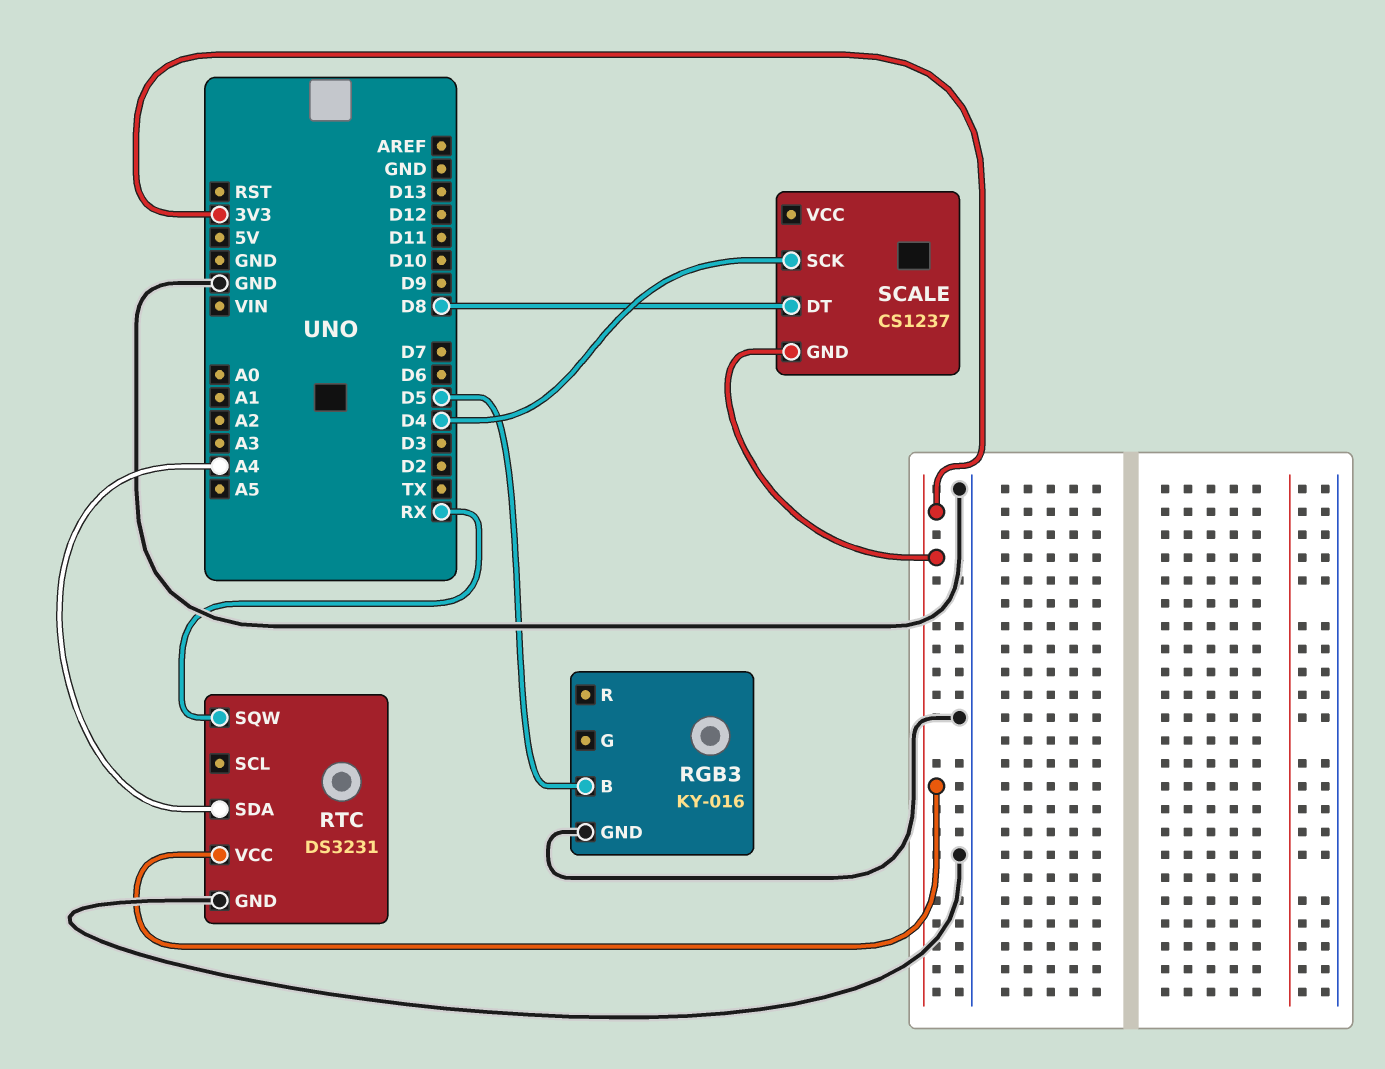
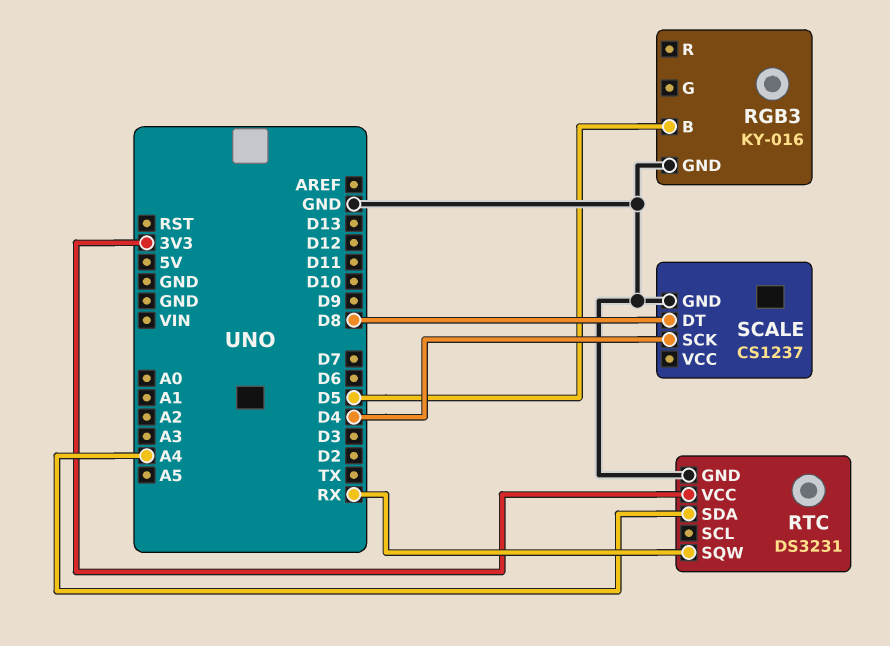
SCALE pin GND: 3V3 -> GND

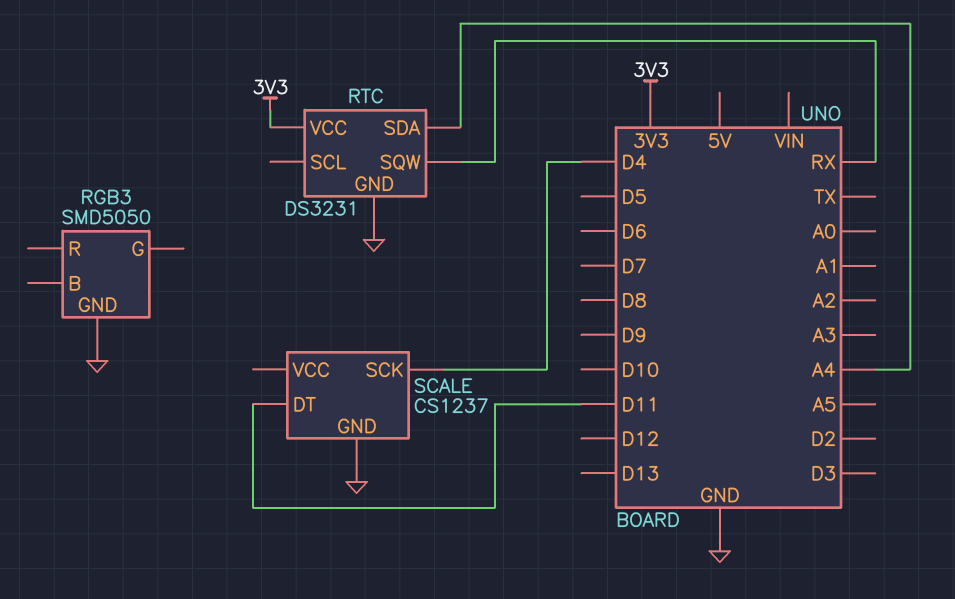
RGB3: KY-016 -> SMD5050
RGB3 pin B: D5 -> none
SCALE pin DT: D8 -> D11

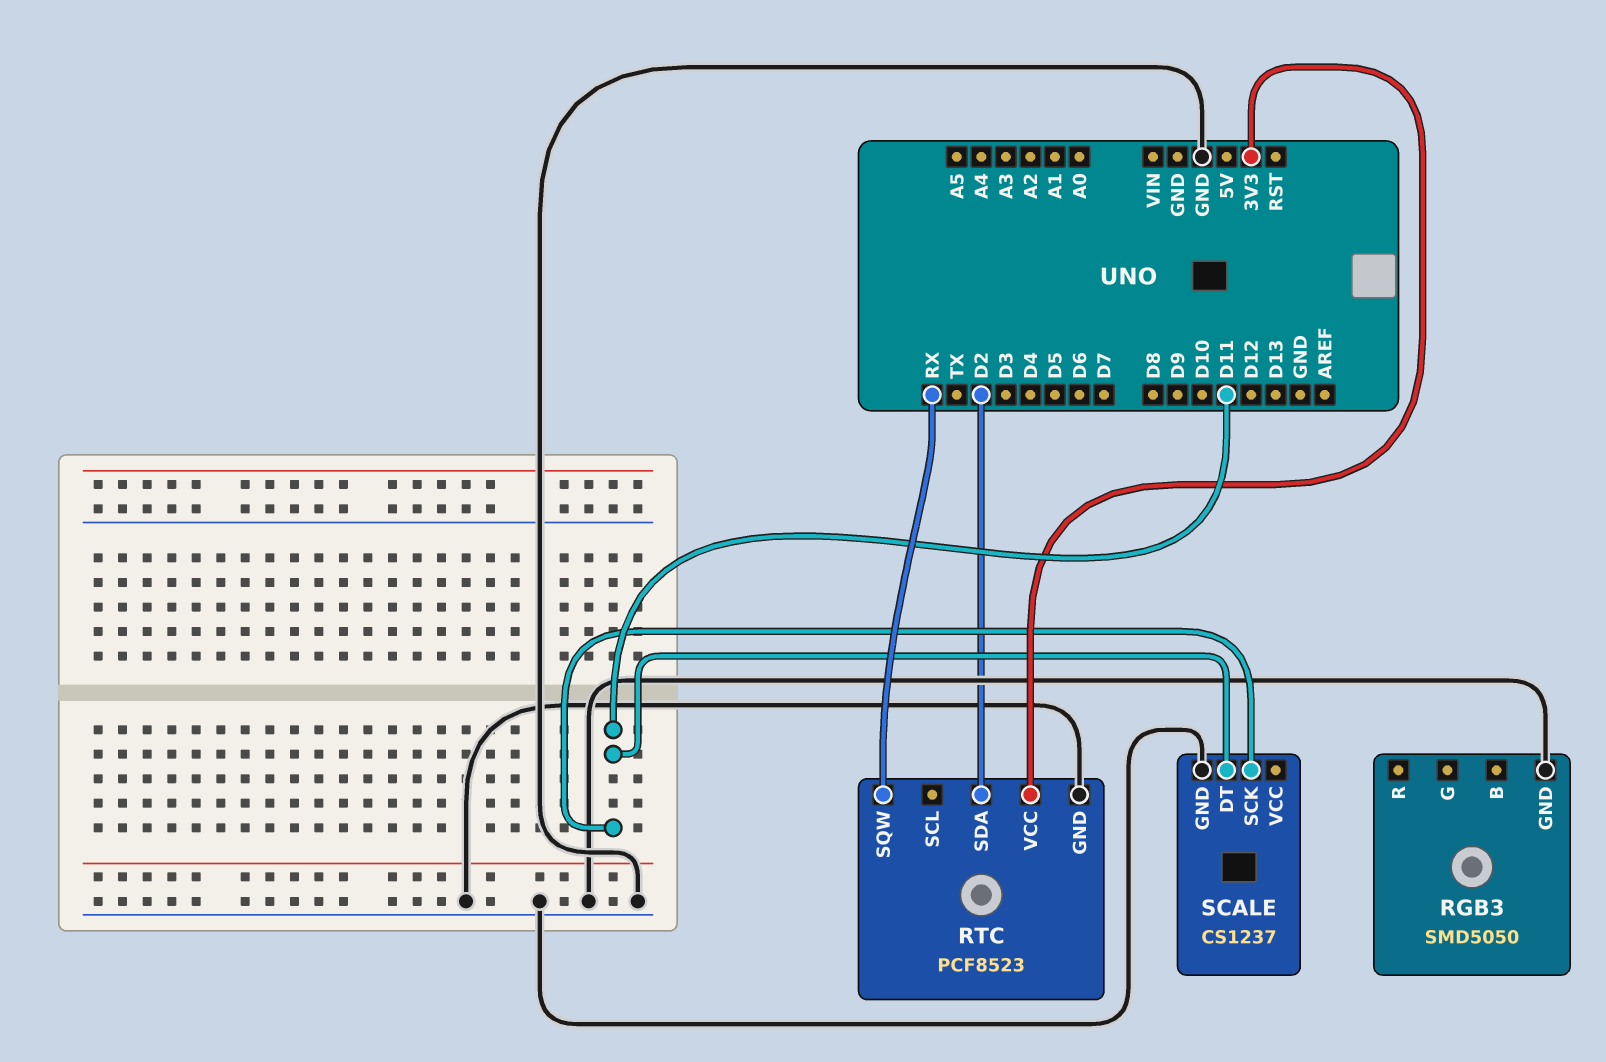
RTC: DS3231 -> PCF8523
RTC pin SDA: A4 -> D2
SCALE pin SCK: D4 -> D11

